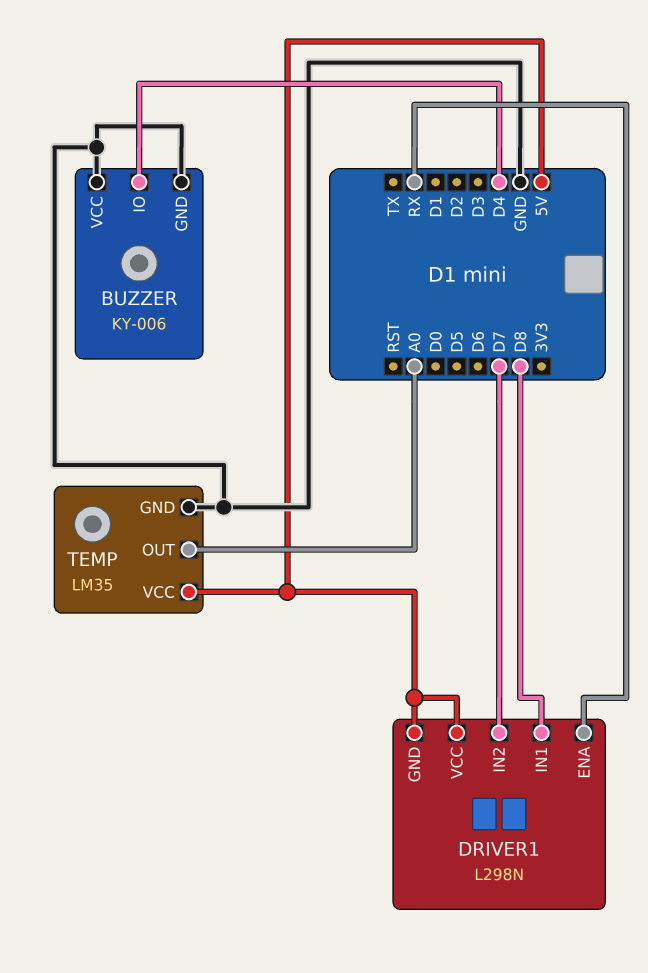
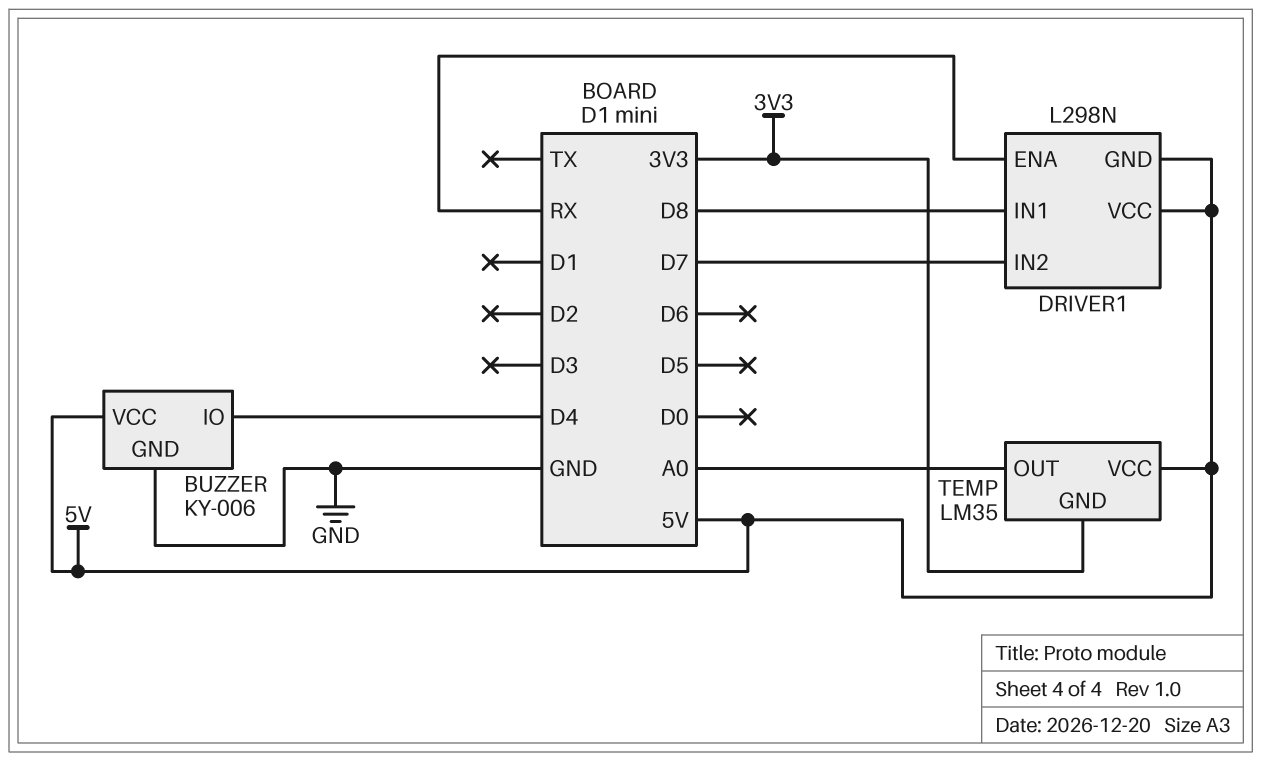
BUZZER pin VCC: GND -> 5V
TEMP pin GND: GND -> 3V3

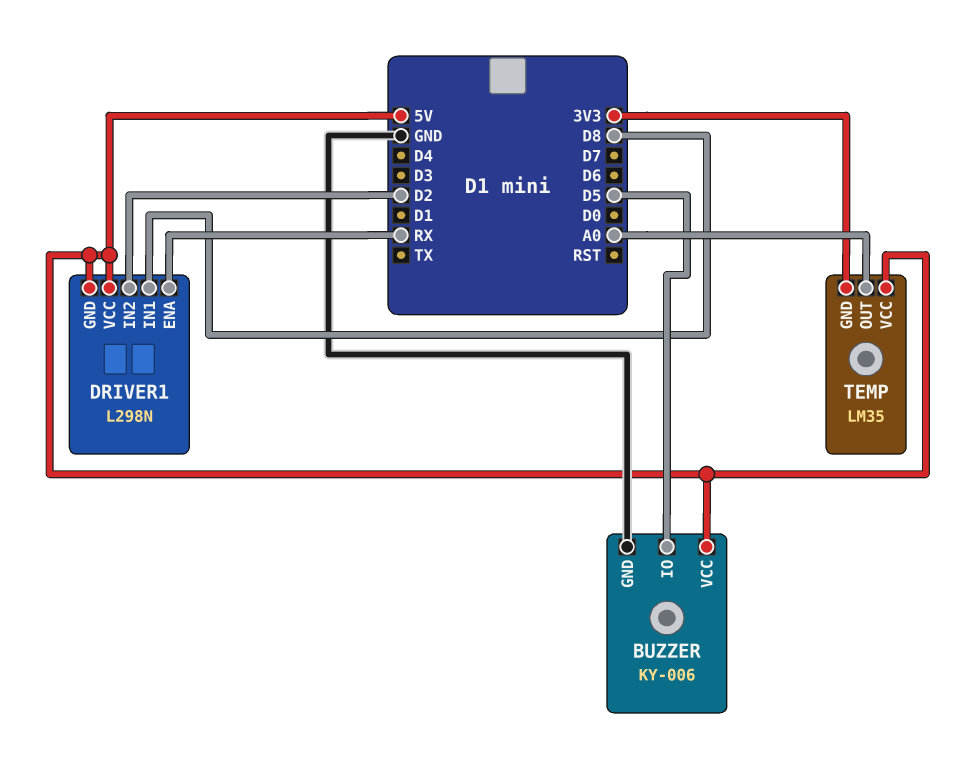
BUZZER pin IO: D4 -> D5
DRIVER1 pin IN2: D7 -> D2

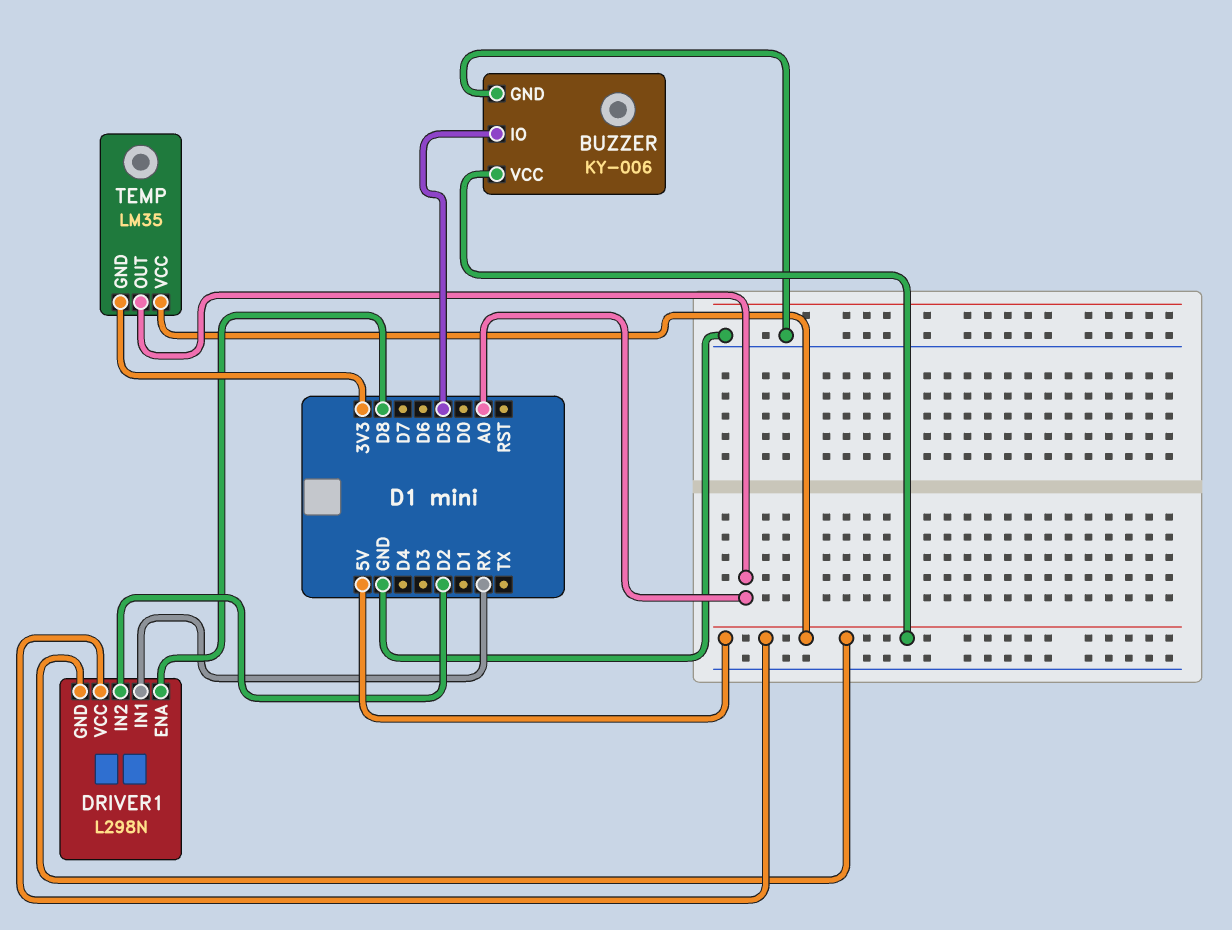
DRIVER1 pin ENA: RX -> D8
DRIVER1 pin IN1: D8 -> RX

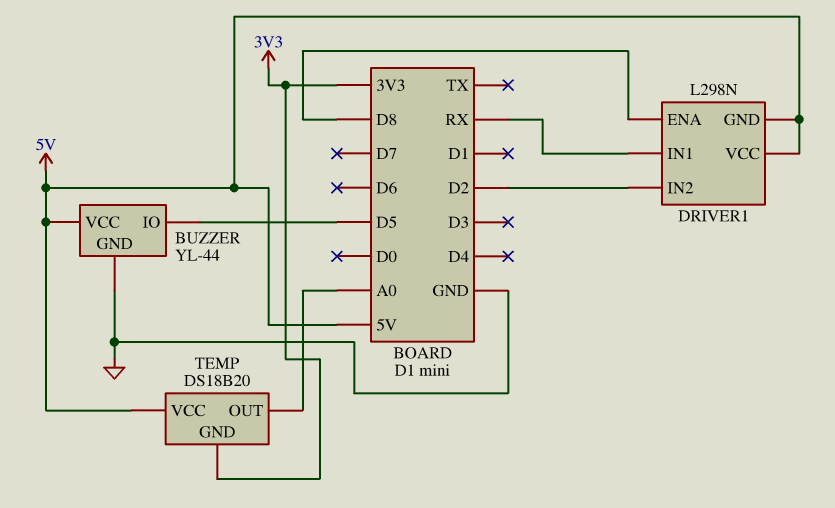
BUZZER: KY-006 -> YL-44
TEMP: LM35 -> DS18B20

